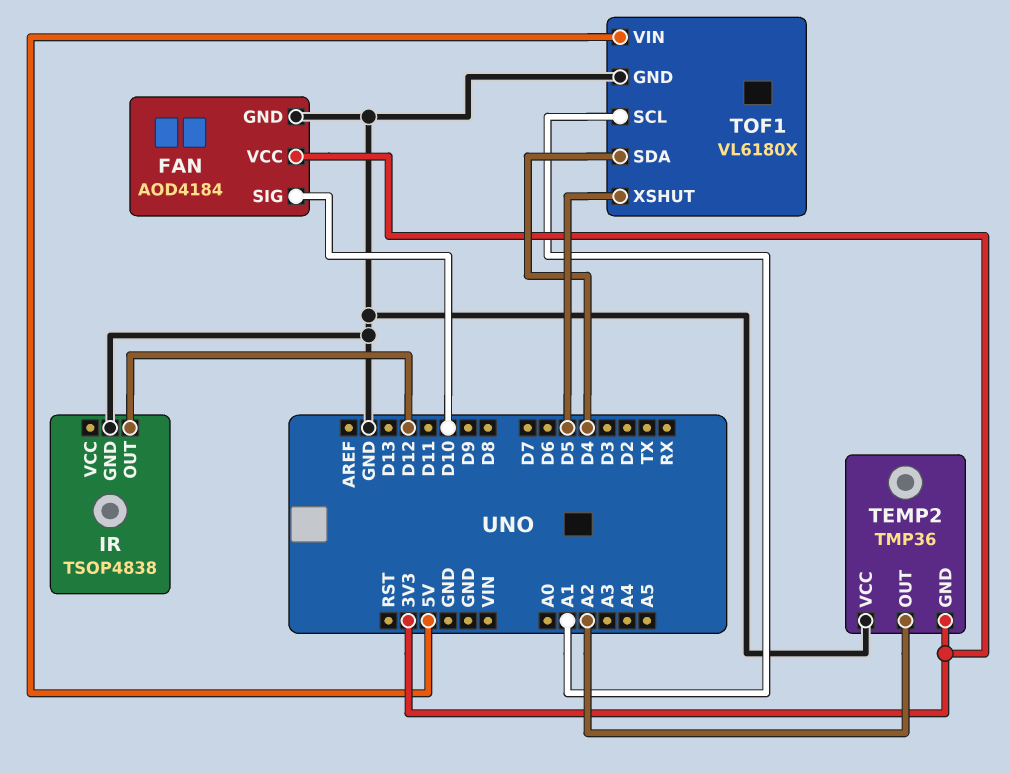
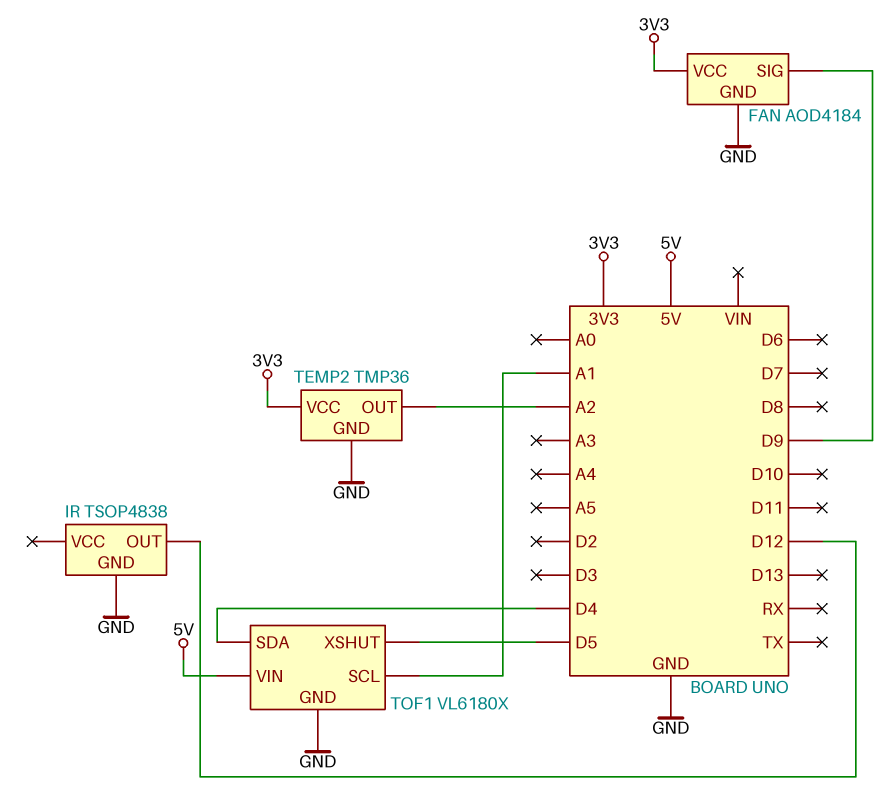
FAN pin SIG: D10 -> D9
TEMP2 pin GND: 3V3 -> GND
TEMP2 pin VCC: GND -> 3V3

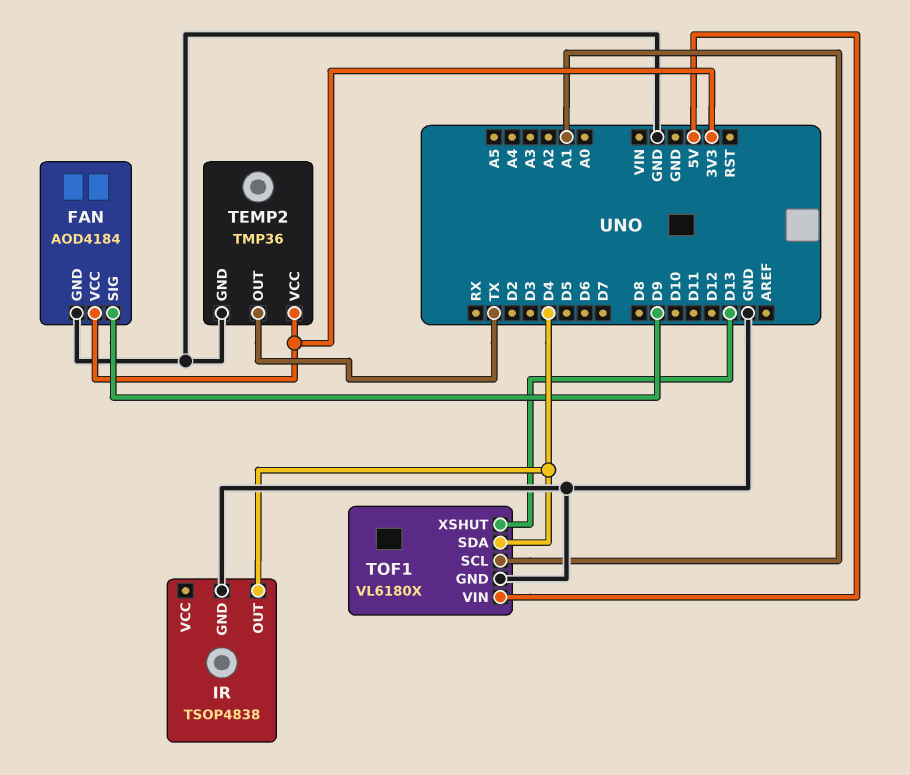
IR pin OUT: D12 -> D4
TEMP2 pin OUT: A2 -> TX
TOF1 pin XSHUT: D5 -> D13

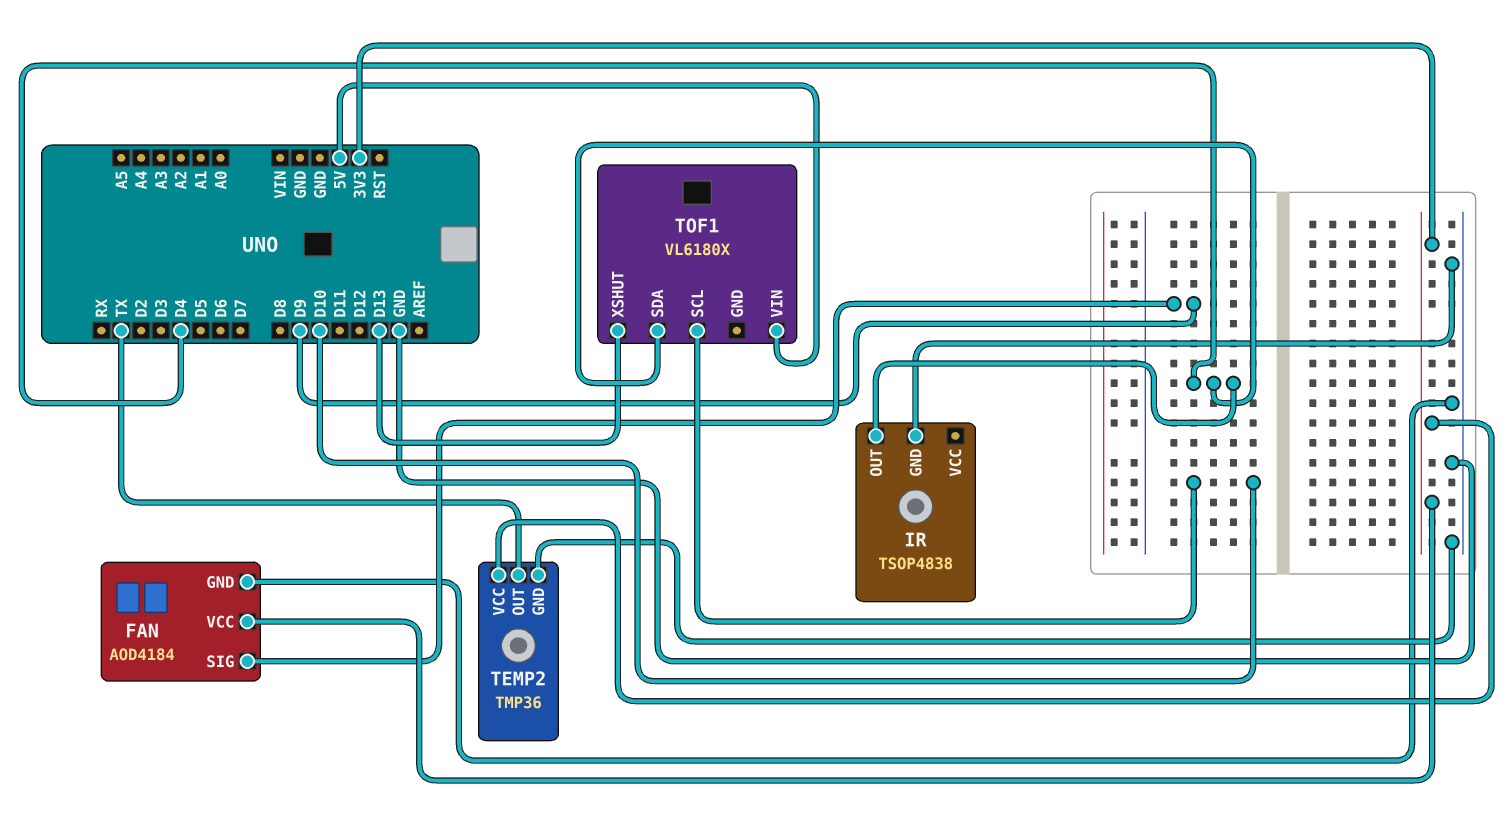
TOF1 pin GND: GND -> none
TOF1 pin SCL: A1 -> D10

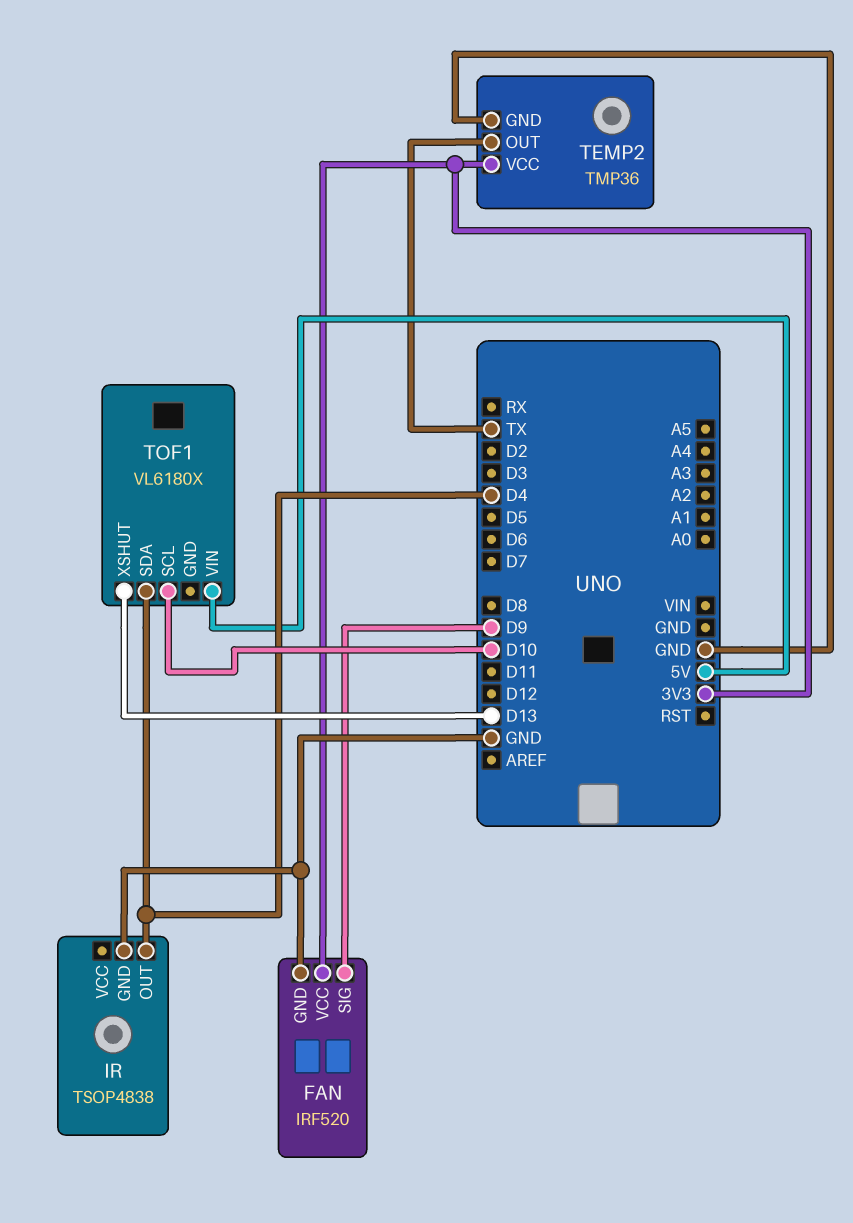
FAN: AOD4184 -> IRF520

